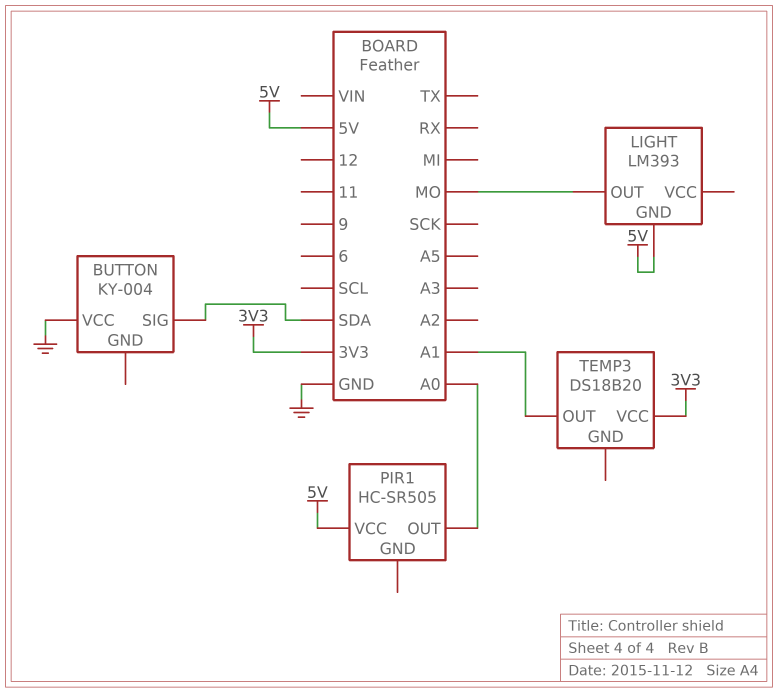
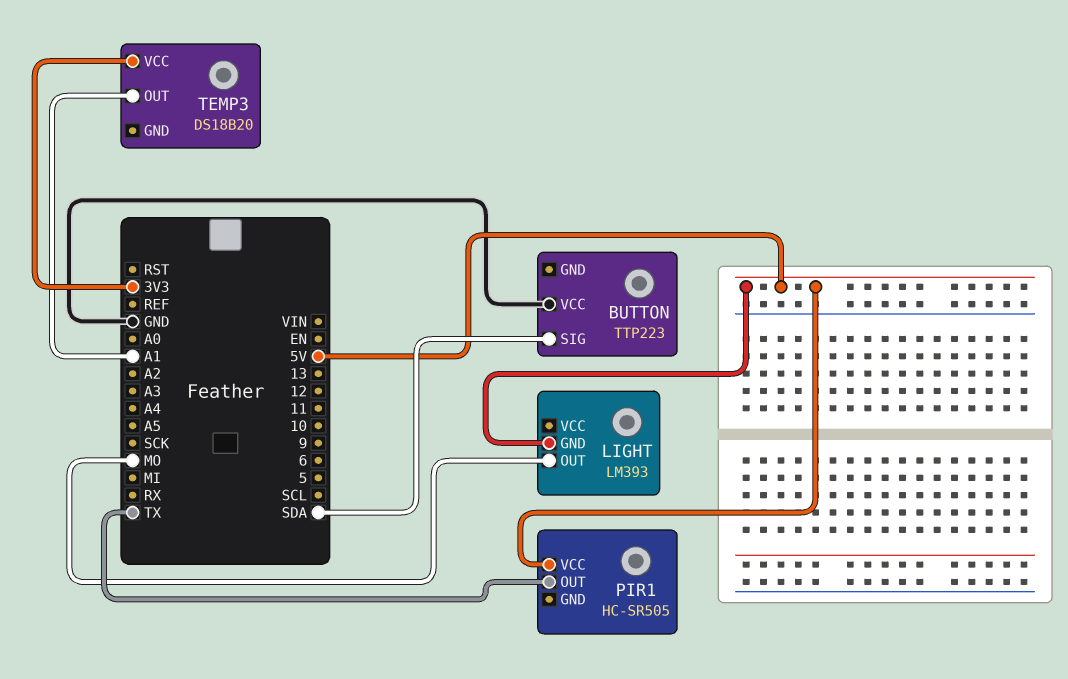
BUTTON: KY-004 -> TTP223
PIR1 pin OUT: A0 -> TX

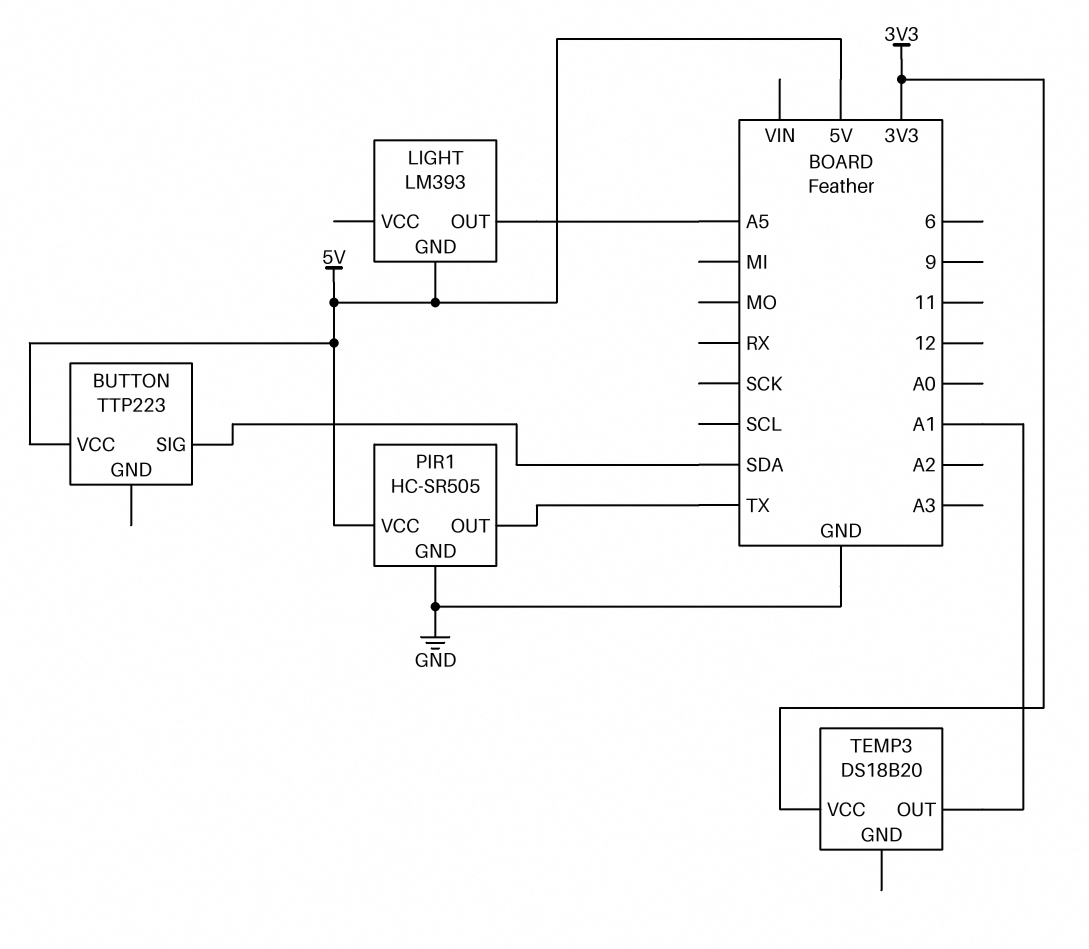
BUTTON pin VCC: GND -> 5V
LIGHT pin OUT: MO -> A5
PIR1 pin GND: none -> GND

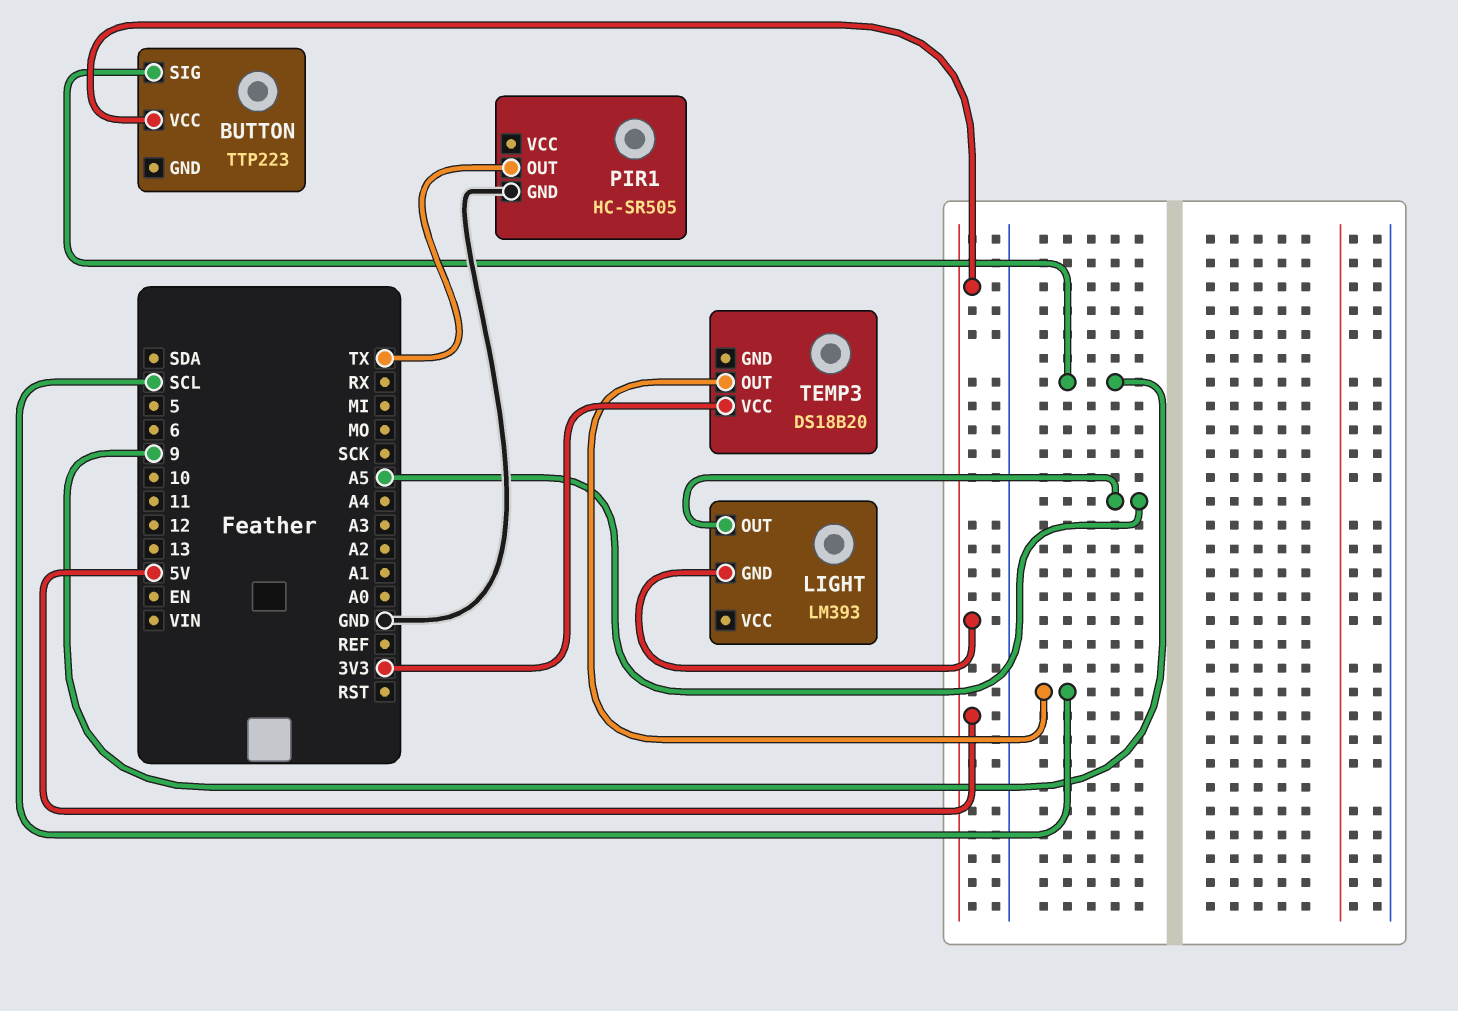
BUTTON pin SIG: SDA -> 9
PIR1 pin VCC: 5V -> none
TEMP3 pin OUT: A1 -> SCL

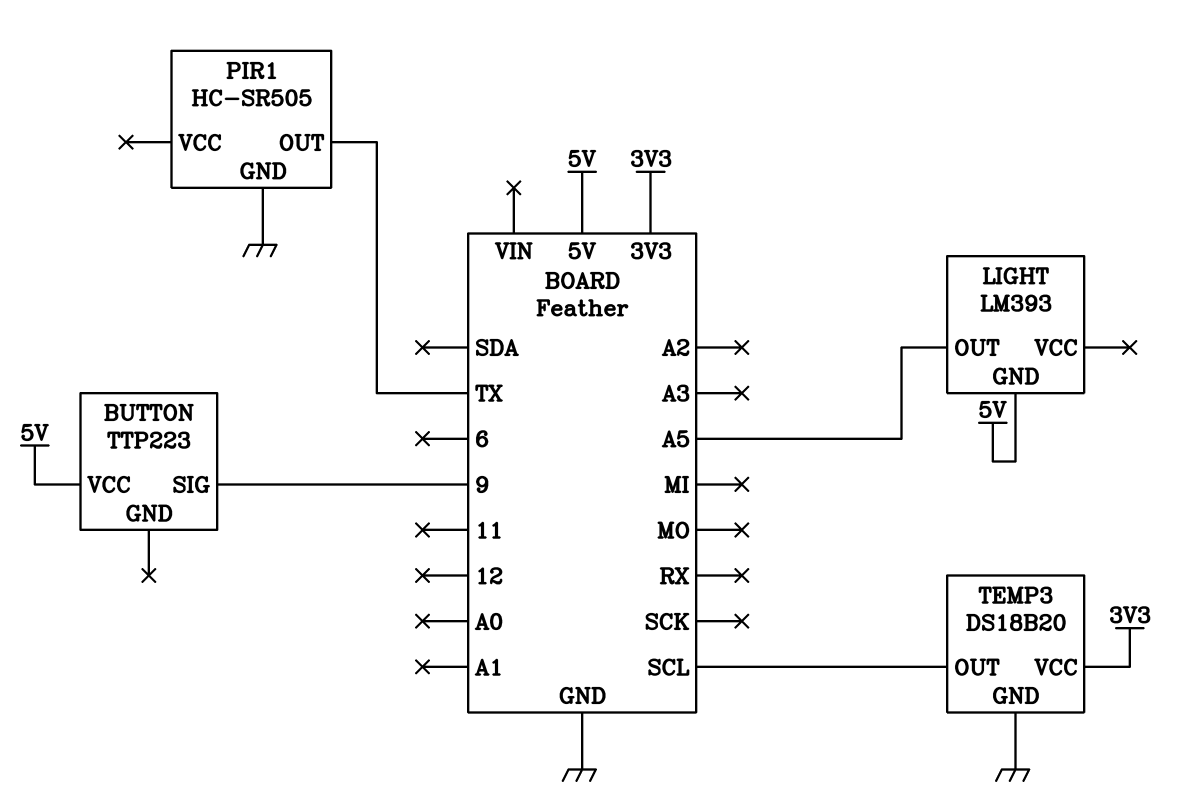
TEMP3 pin GND: none -> GND

